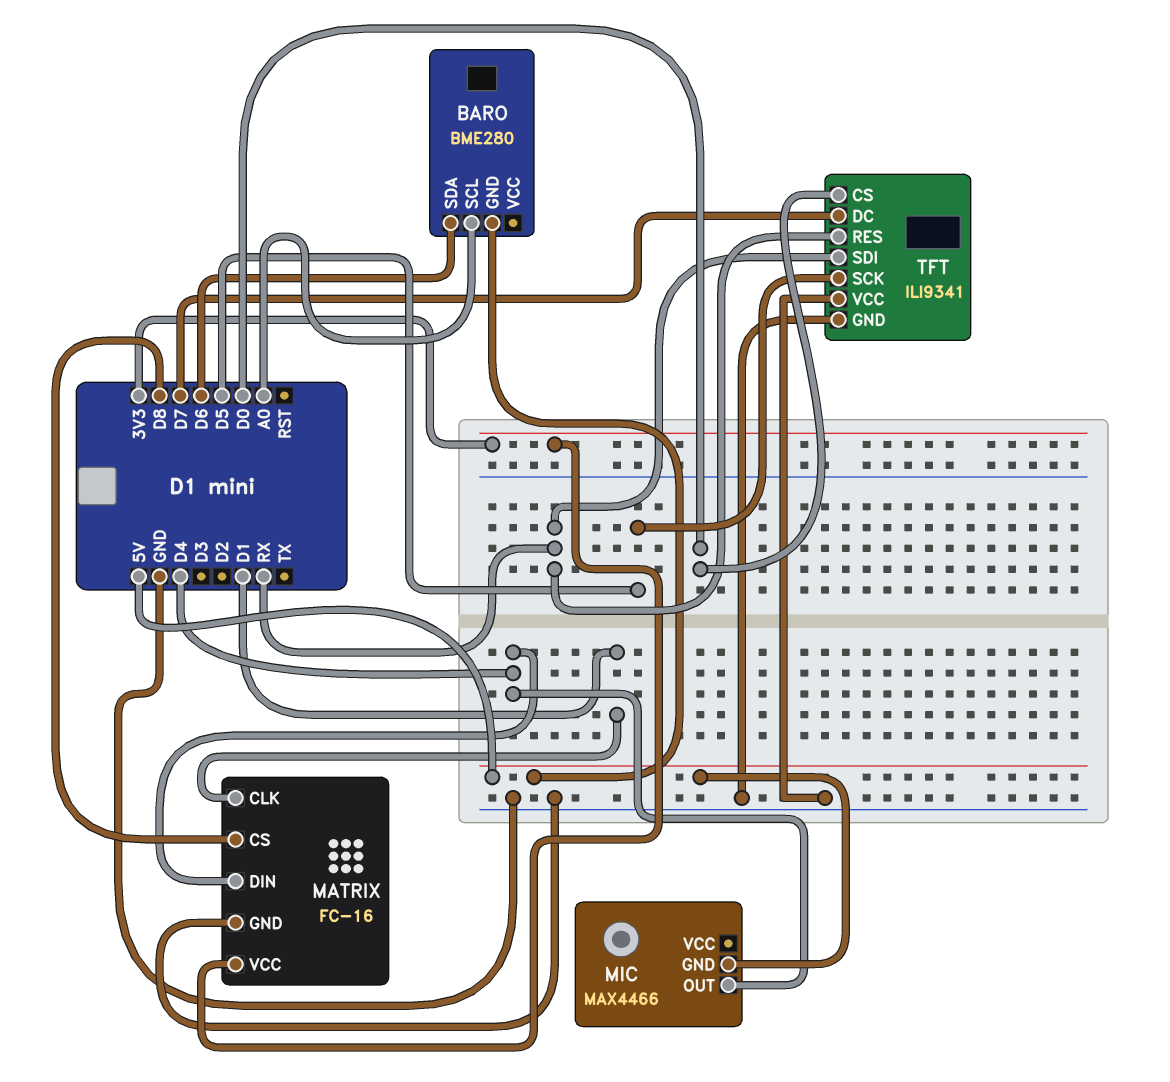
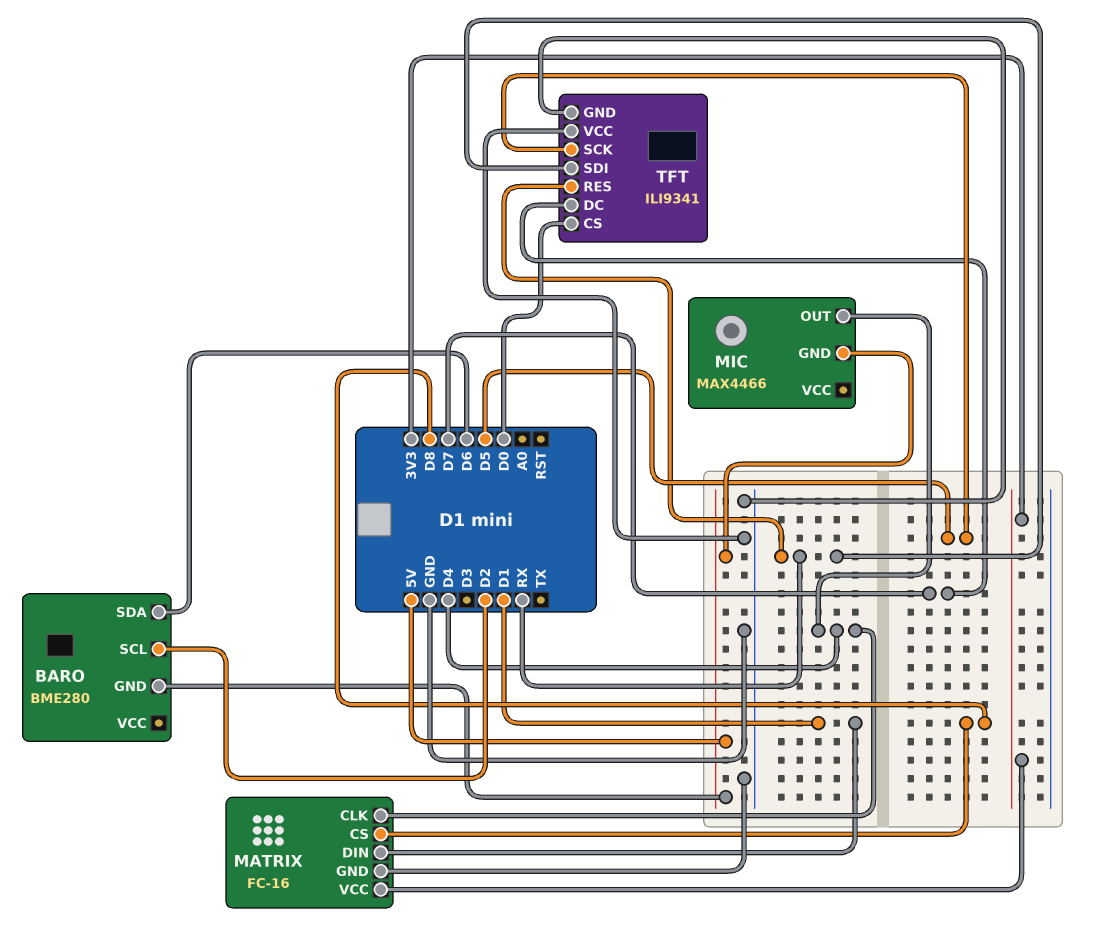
BARO pin SCL: A0 -> D2
MATRIX pin CLK: D1 -> D4
MATRIX pin DIN: D4 -> D1

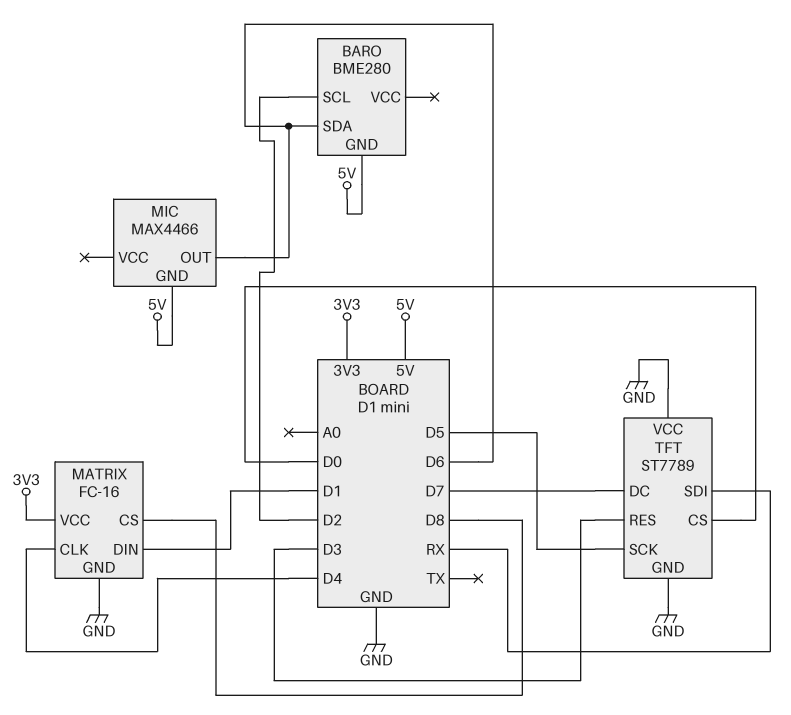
MIC pin OUT: D4 -> D6
TFT: ILI9341 -> ST7789
TFT pin RES: RX -> D3

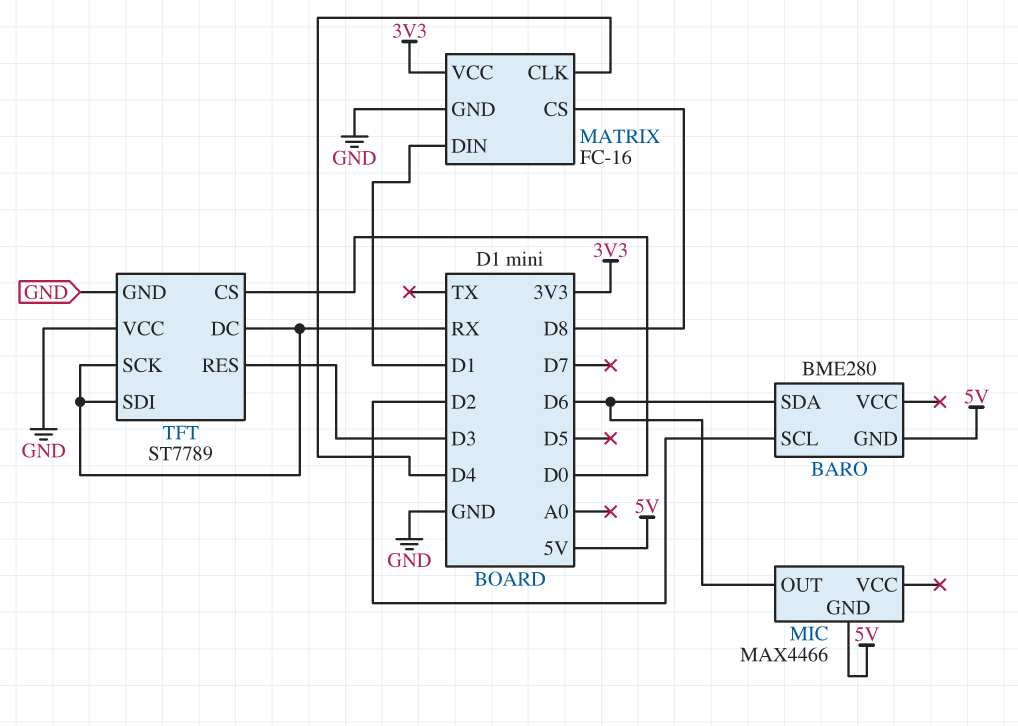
TFT pin DC: D7 -> RX
TFT pin SCK: D5 -> RX

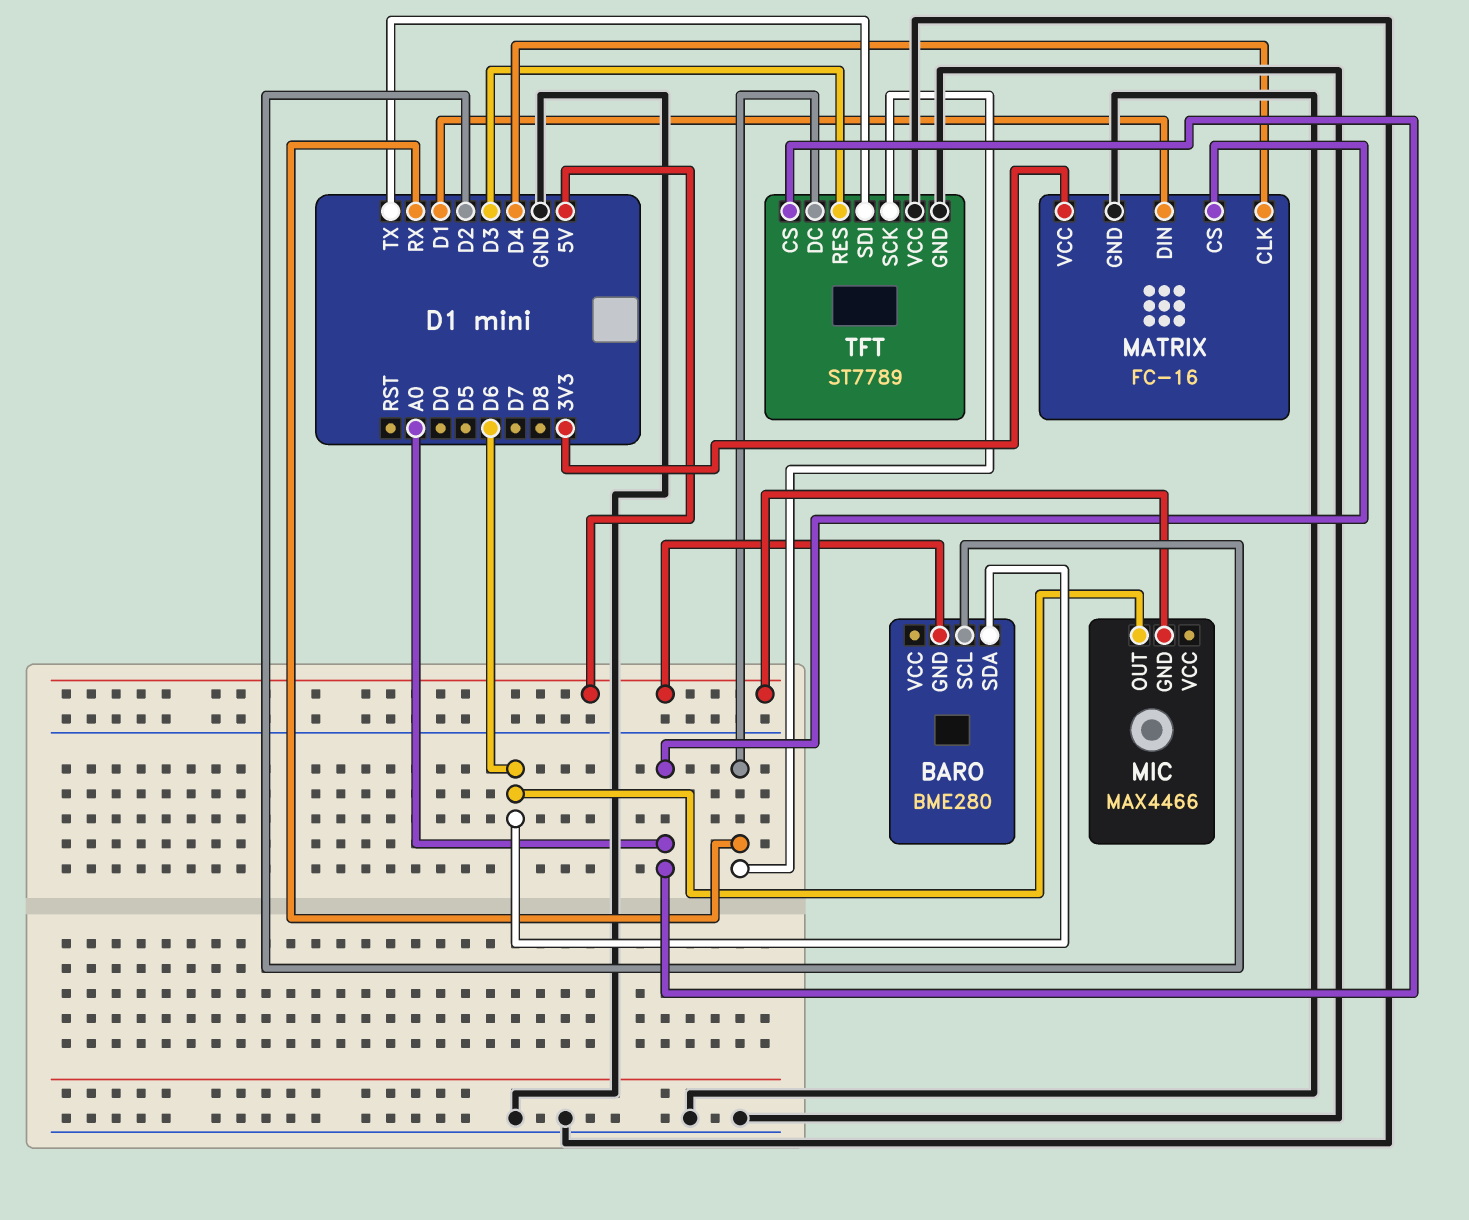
MATRIX pin CS: D8 -> A0
TFT pin CS: D0 -> A0
TFT pin SDI: RX -> TX

